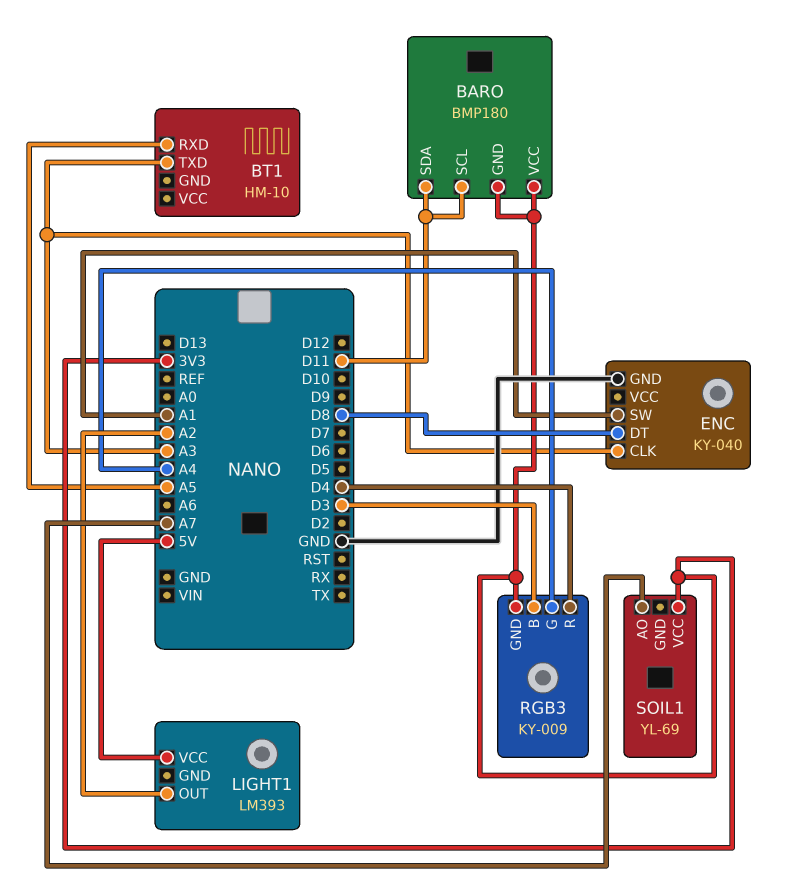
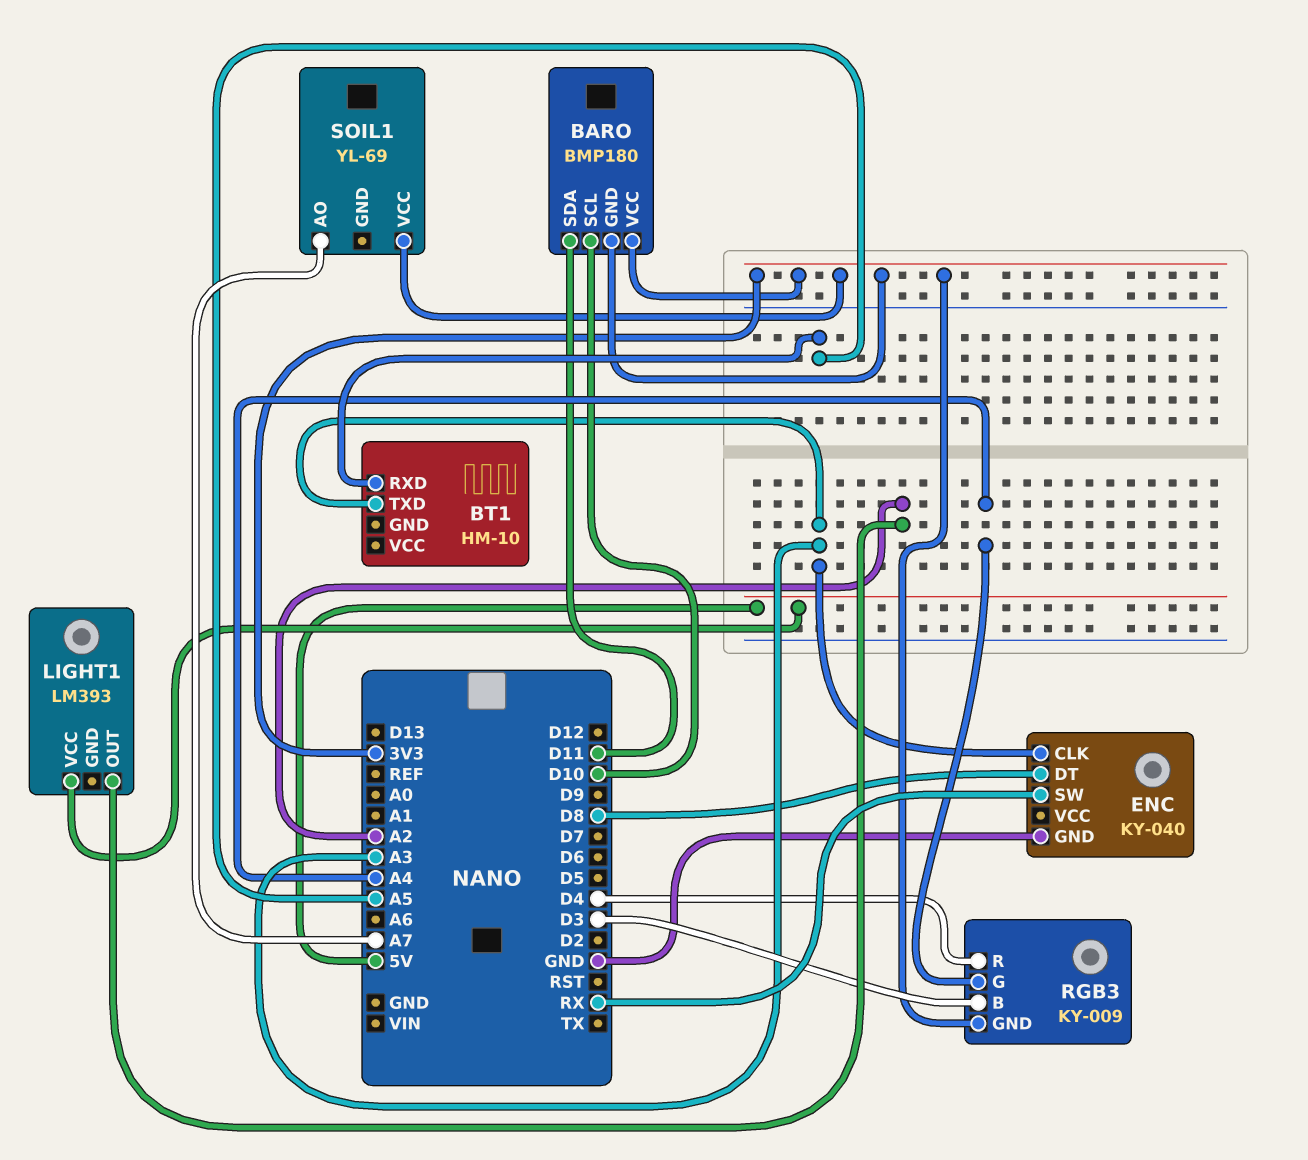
BARO pin SCL: D11 -> D10
ENC pin SW: A1 -> RX

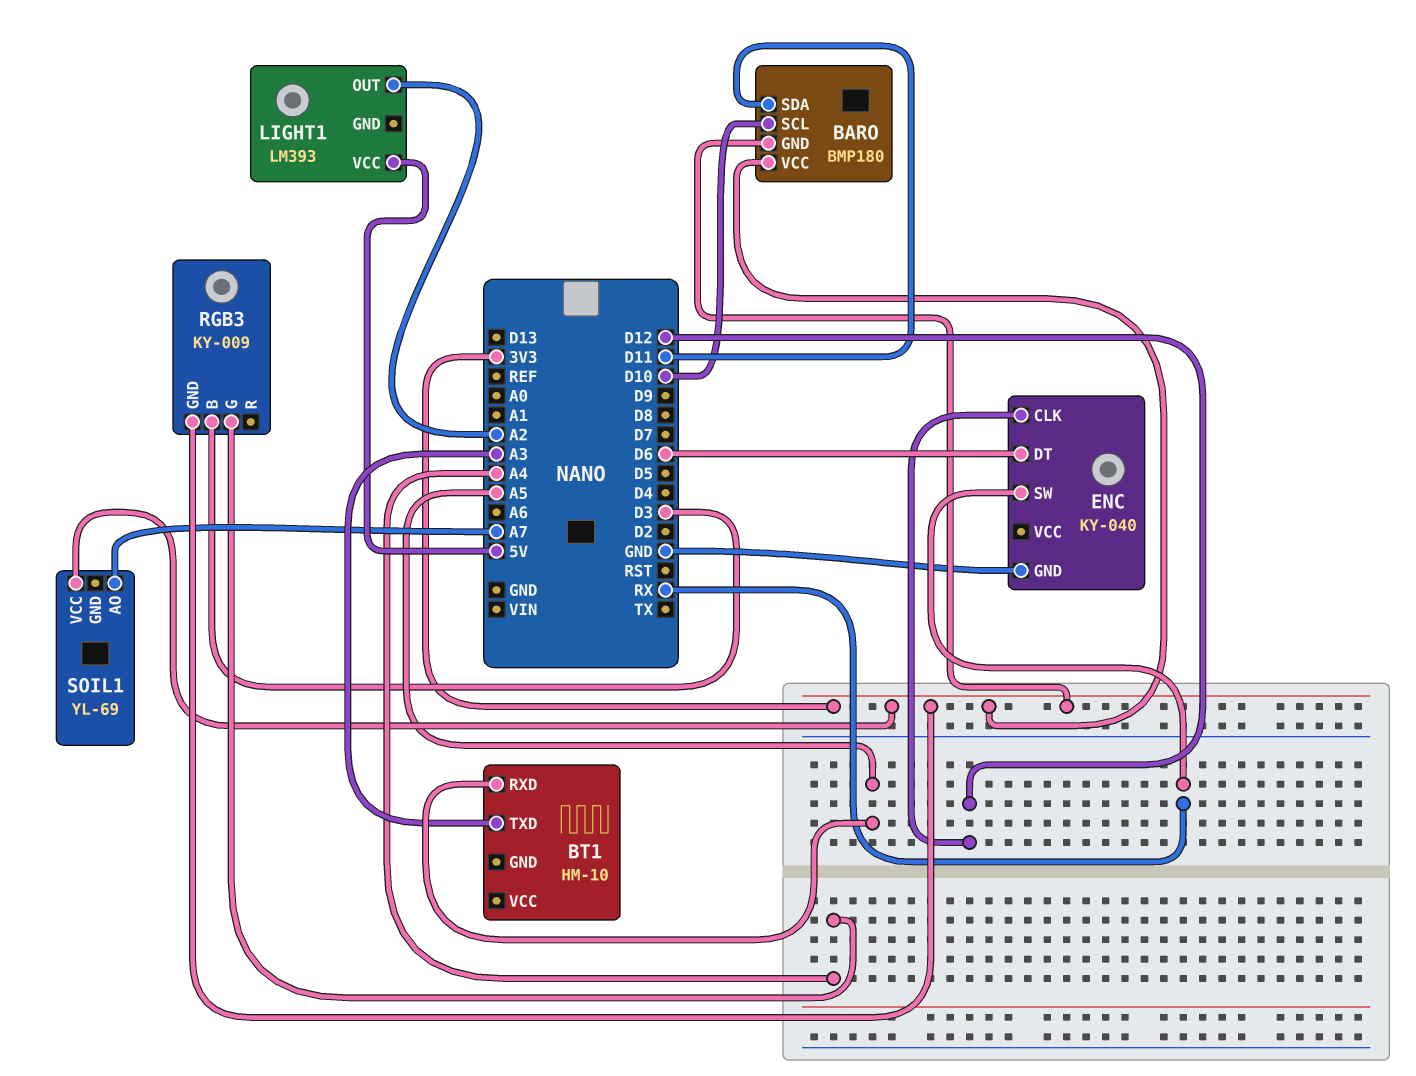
ENC pin CLK: A3 -> D12
ENC pin DT: D8 -> D6
RGB3 pin R: D4 -> none

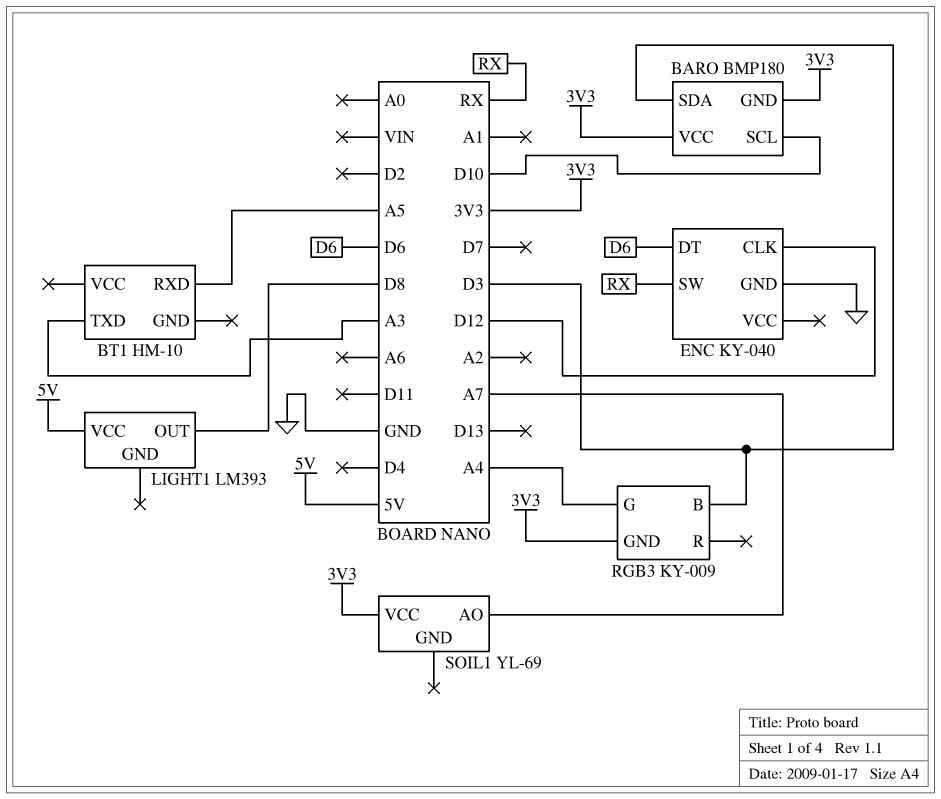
BARO pin SDA: D11 -> D3
LIGHT1 pin OUT: A2 -> D8

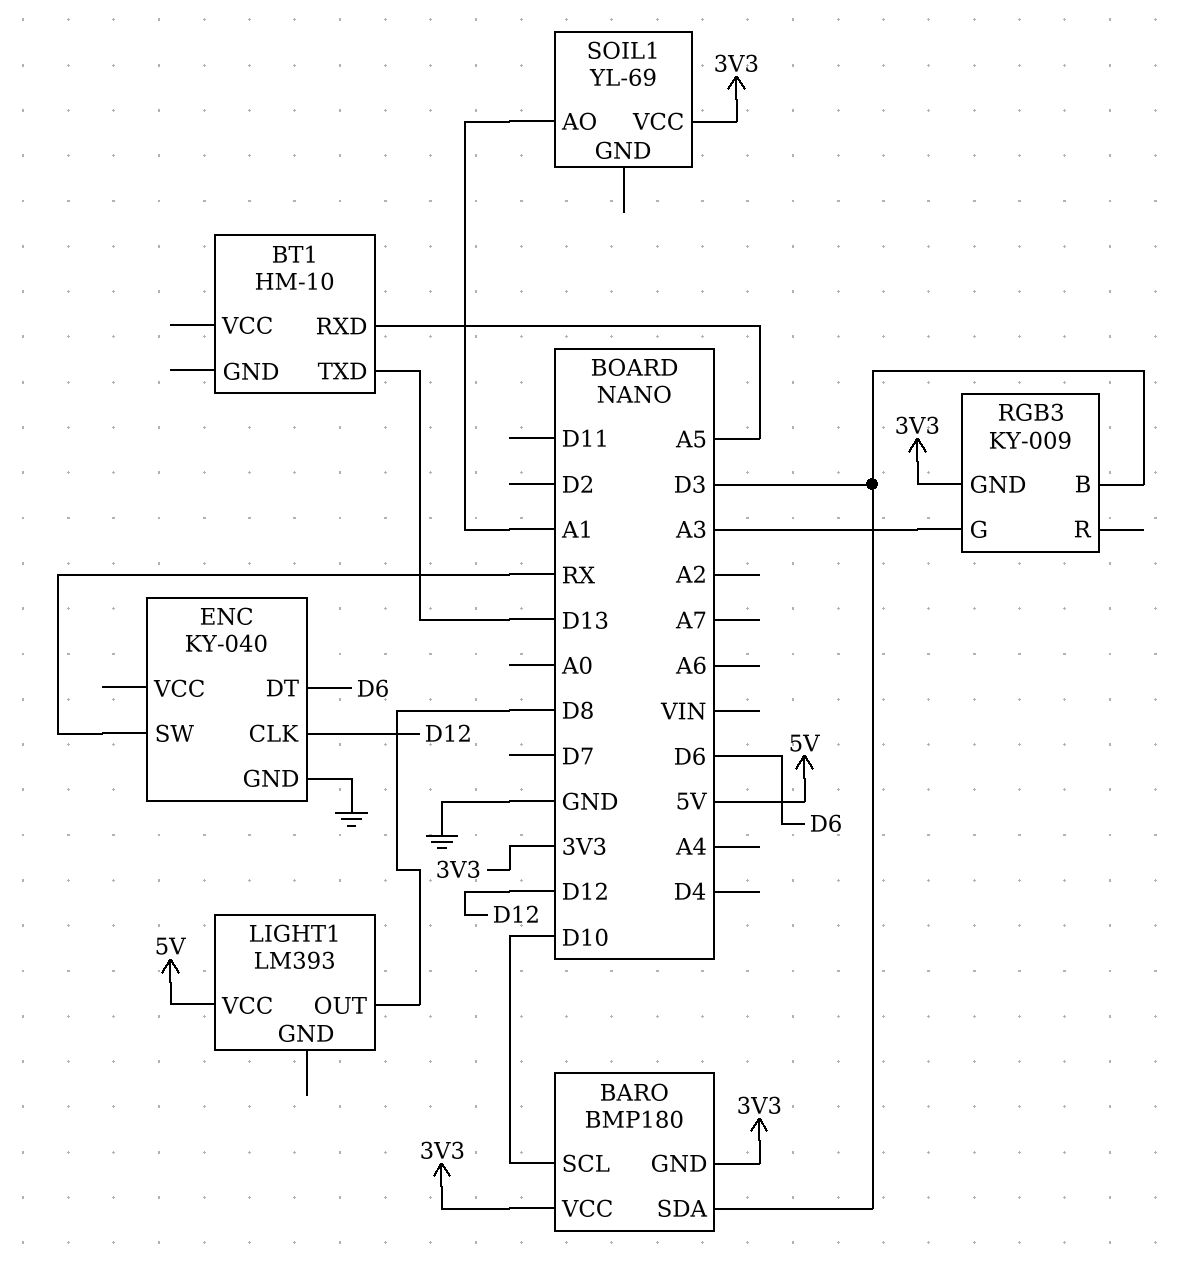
BT1 pin TXD: A3 -> D13
RGB3 pin G: A4 -> A3
SOIL1 pin AO: A7 -> A1

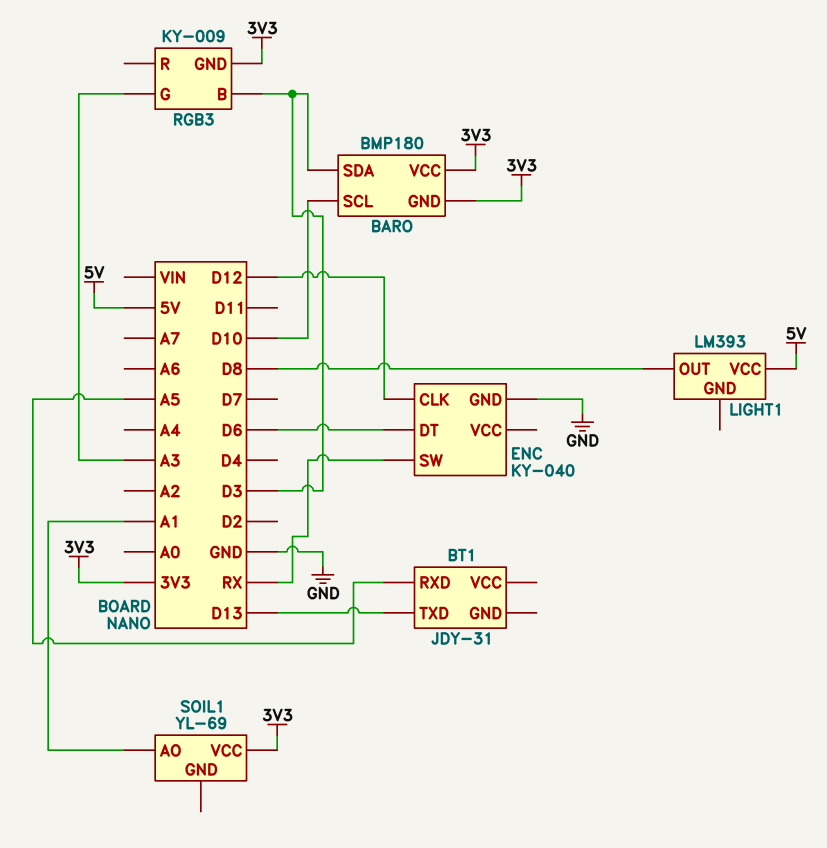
BT1: HM-10 -> JDY-31

